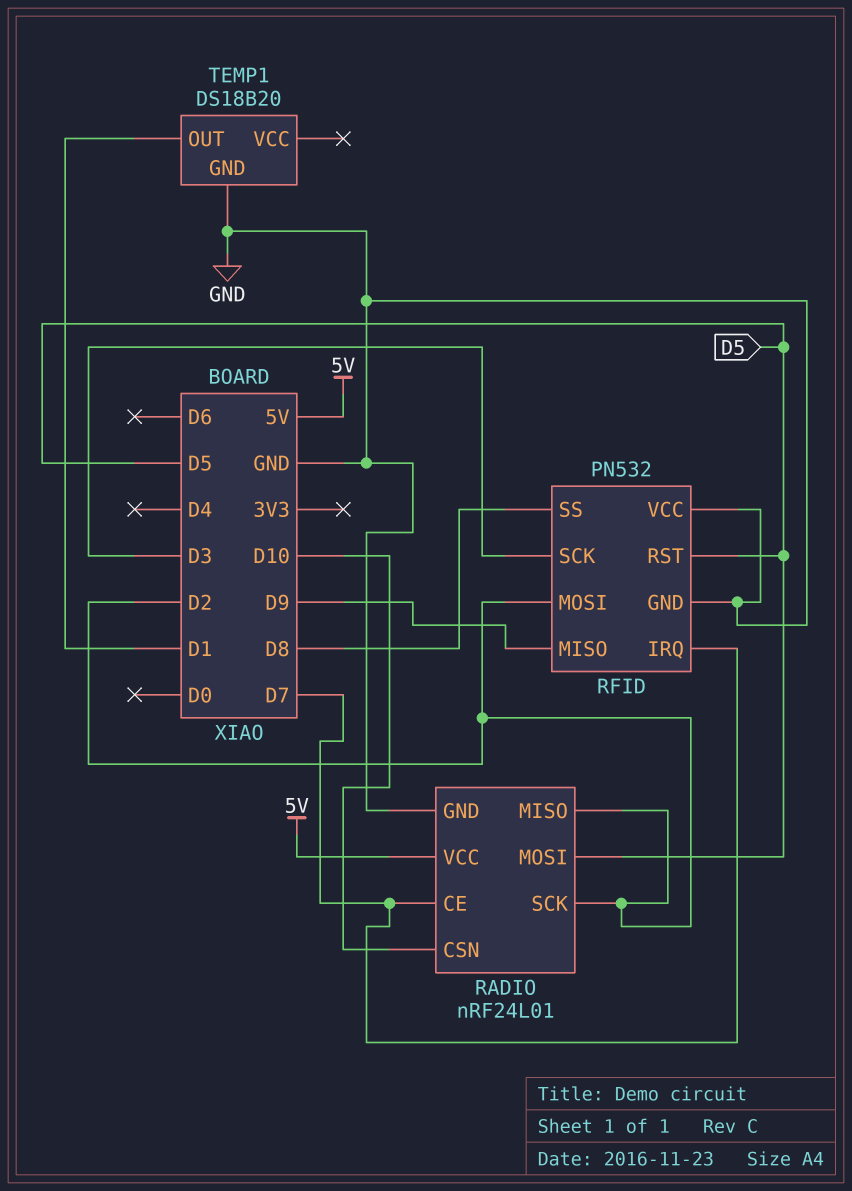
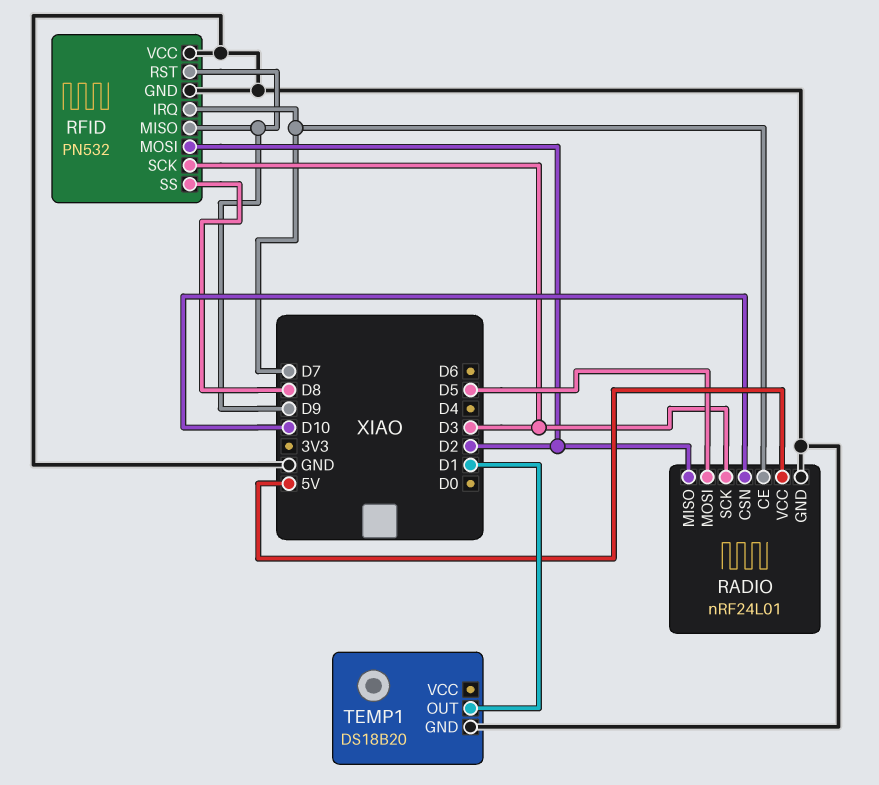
RADIO pin SCK: D2 -> D3
RFID pin RST: D5 -> D9

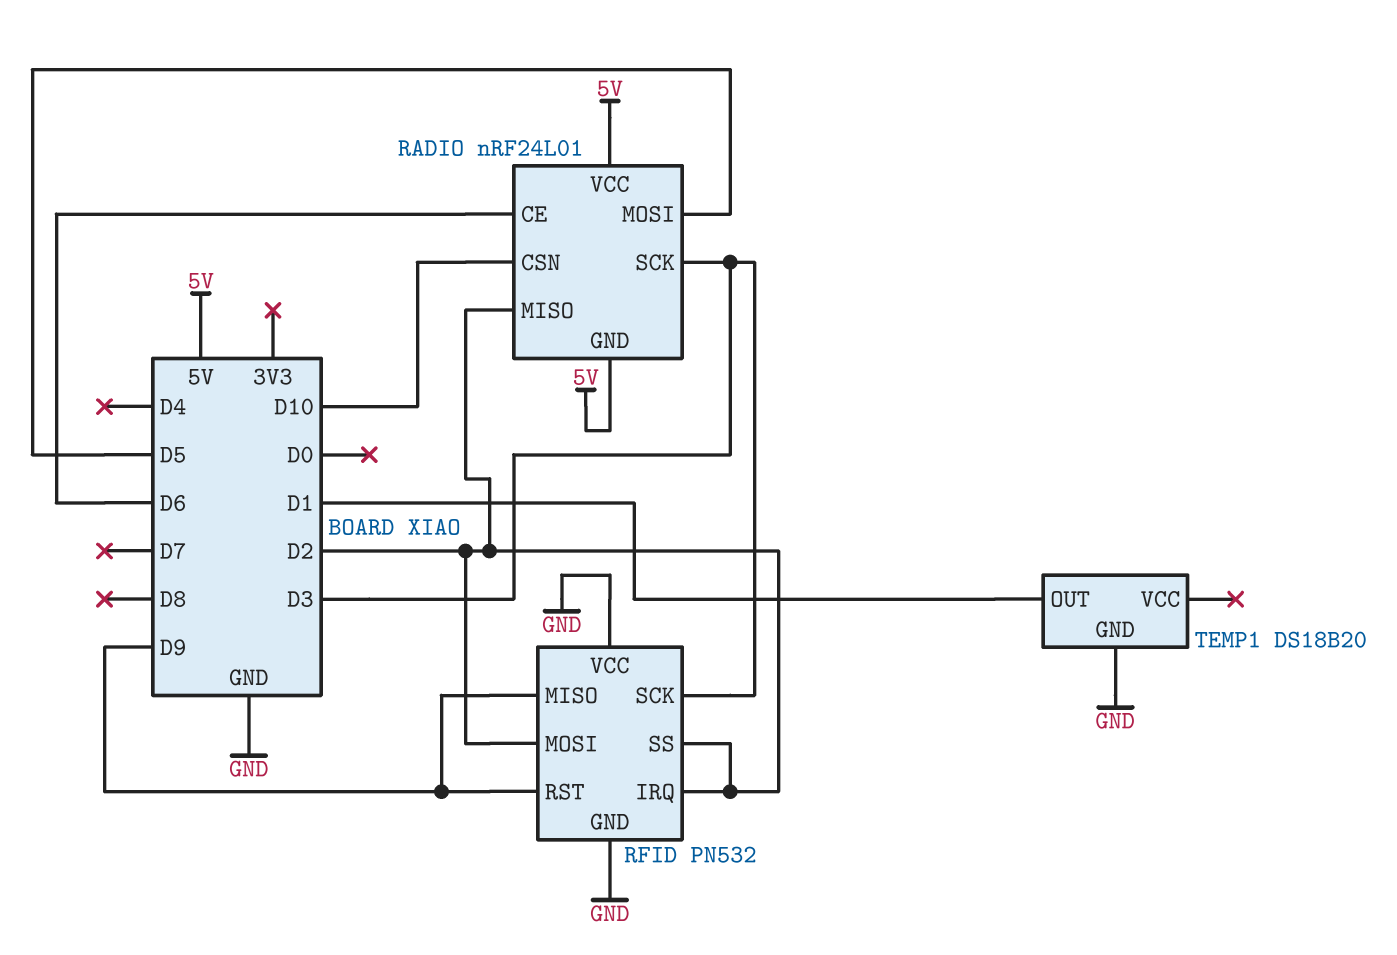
RADIO pin CE: D7 -> D6
RADIO pin GND: GND -> 5V
RFID pin IRQ: D7 -> D2
RFID pin SS: D8 -> D2

